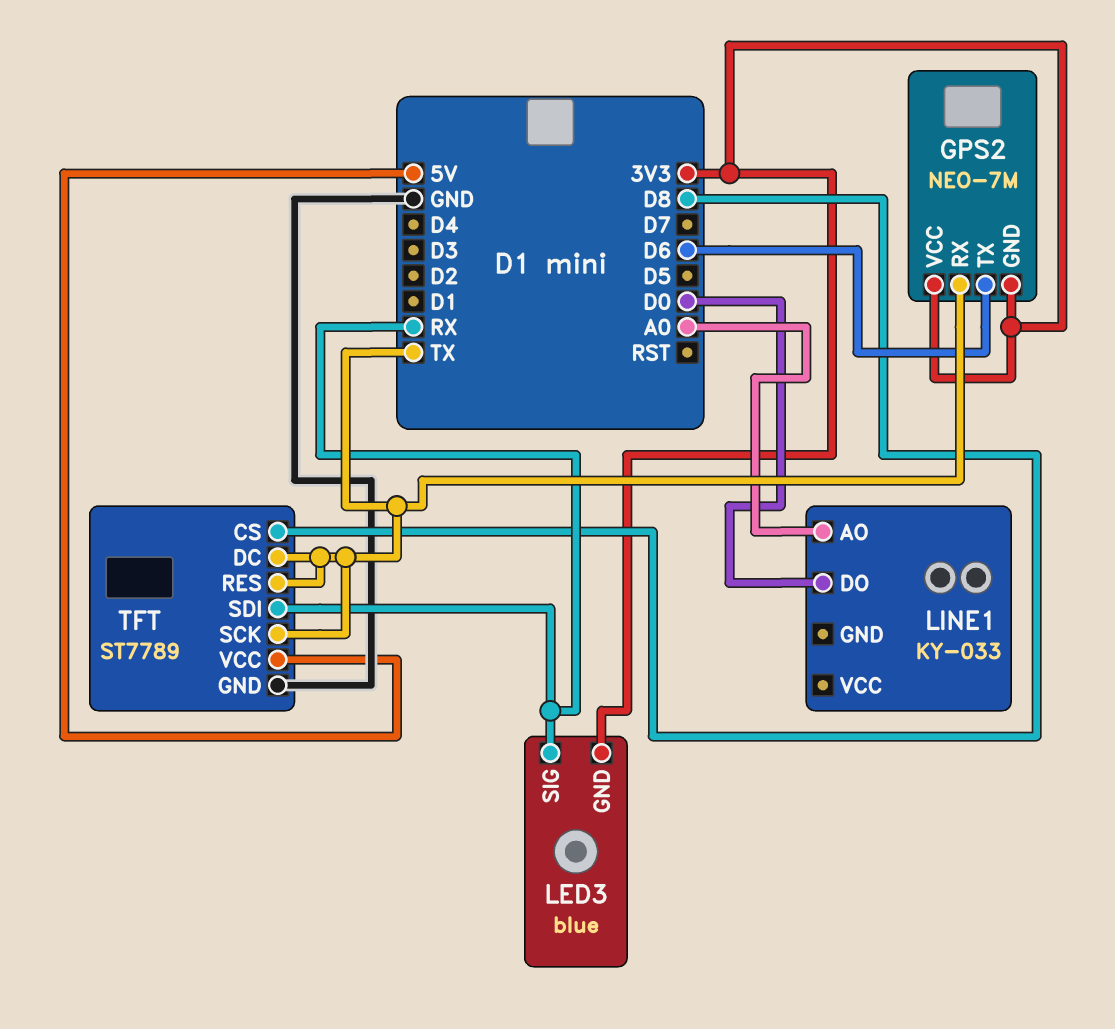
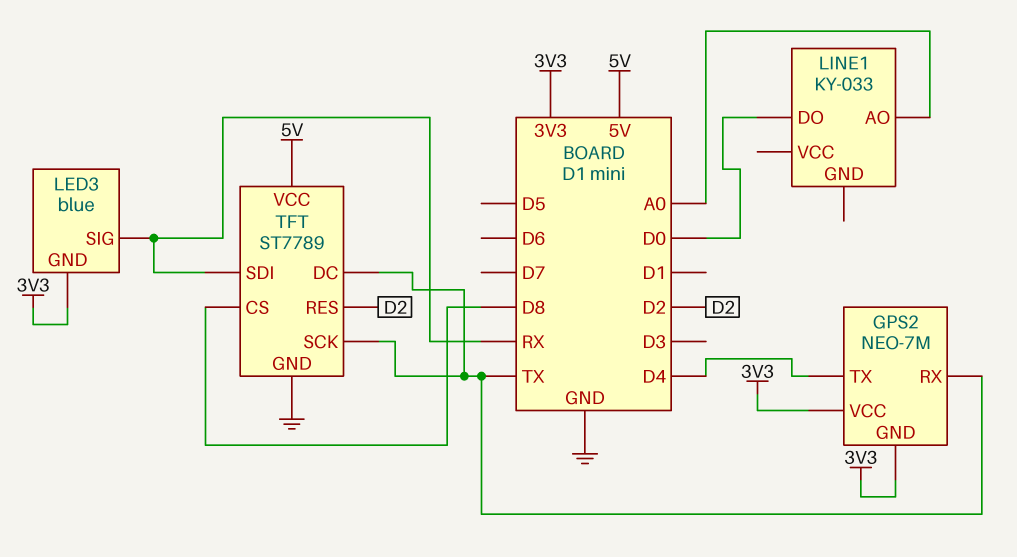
GPS2 pin TX: D6 -> D4
TFT pin RES: TX -> D2

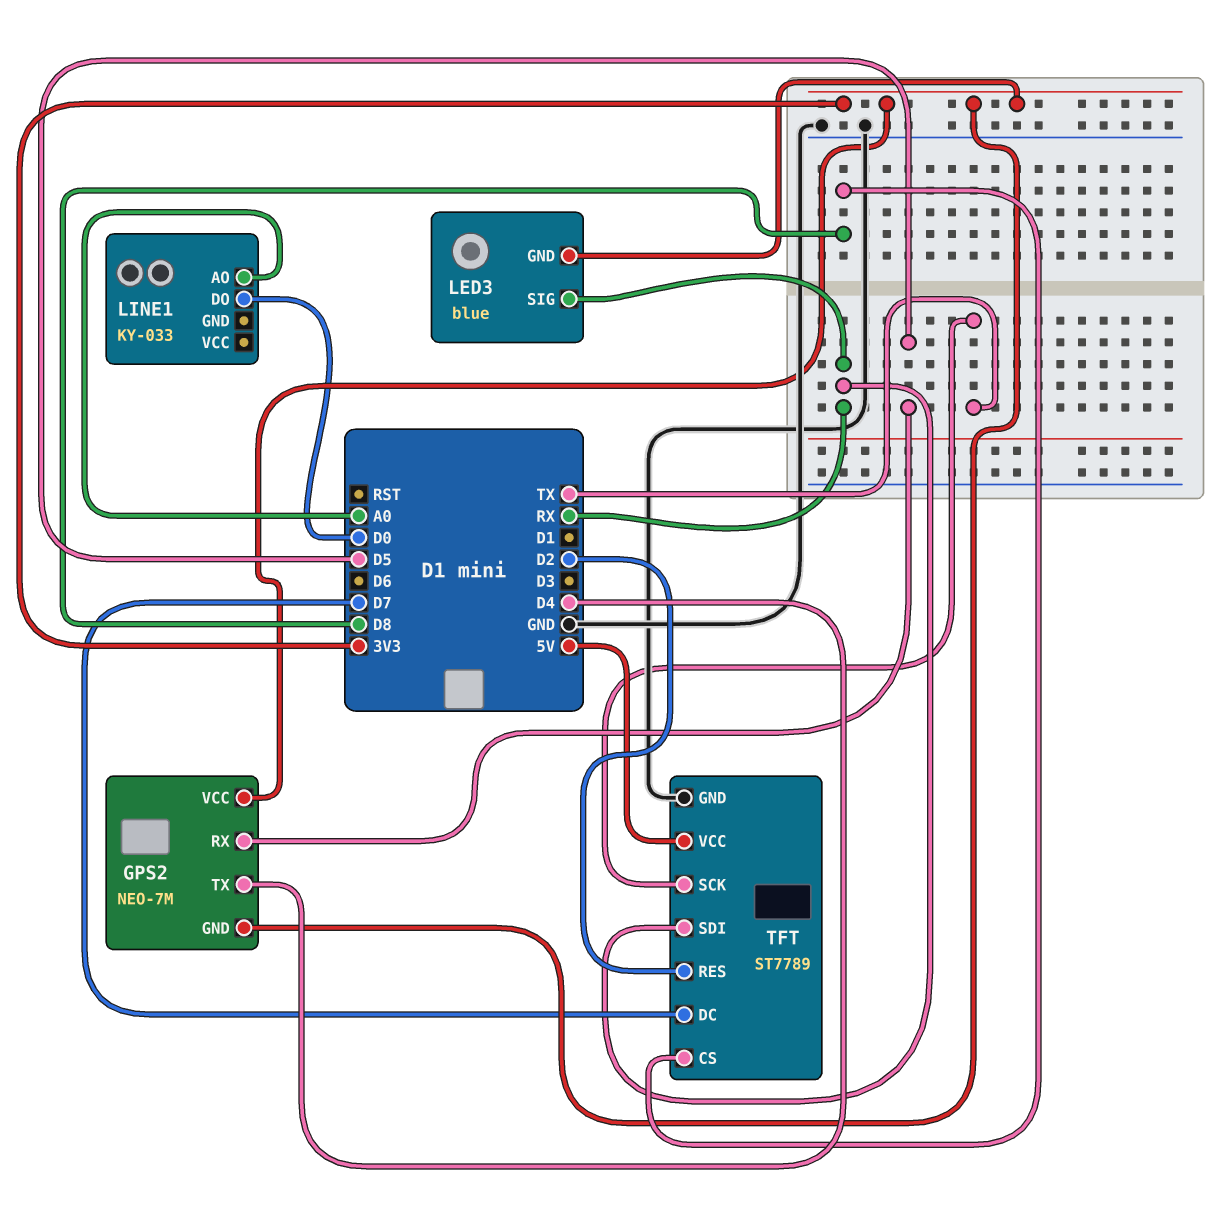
GPS2 pin RX: TX -> D5
TFT pin DC: TX -> D7

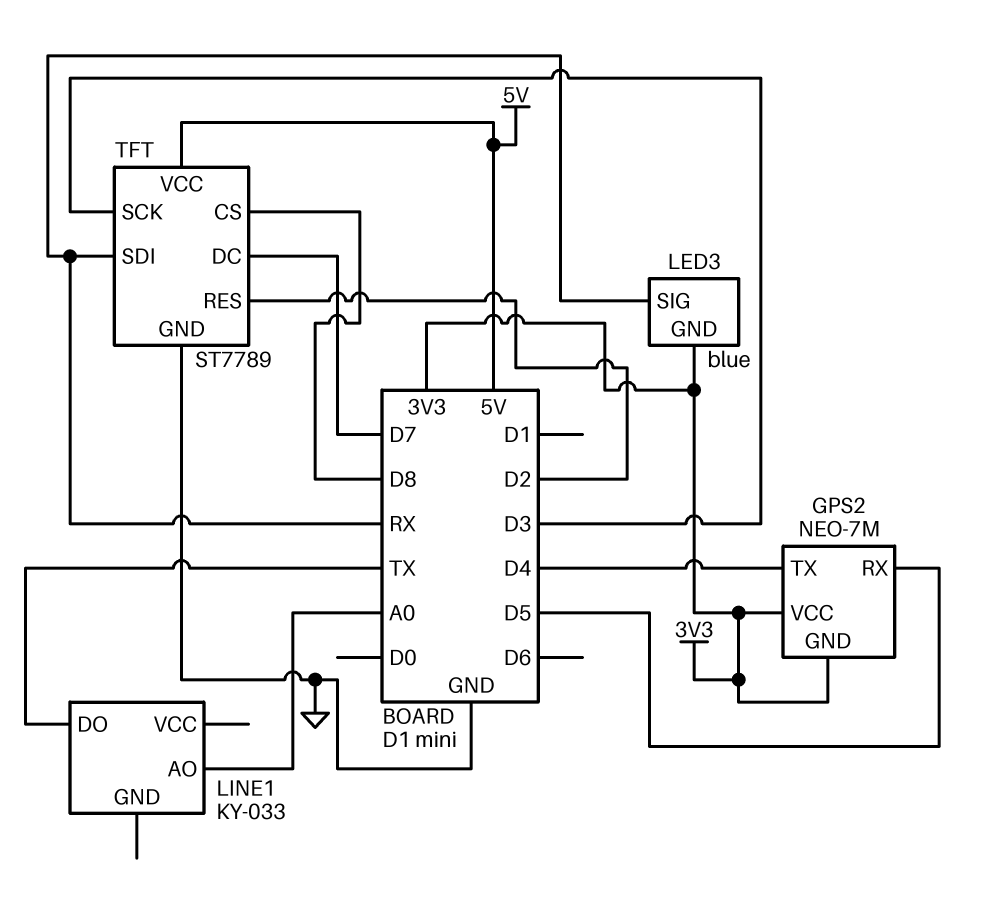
LINE1 pin DO: D0 -> TX
TFT pin SCK: TX -> D3

